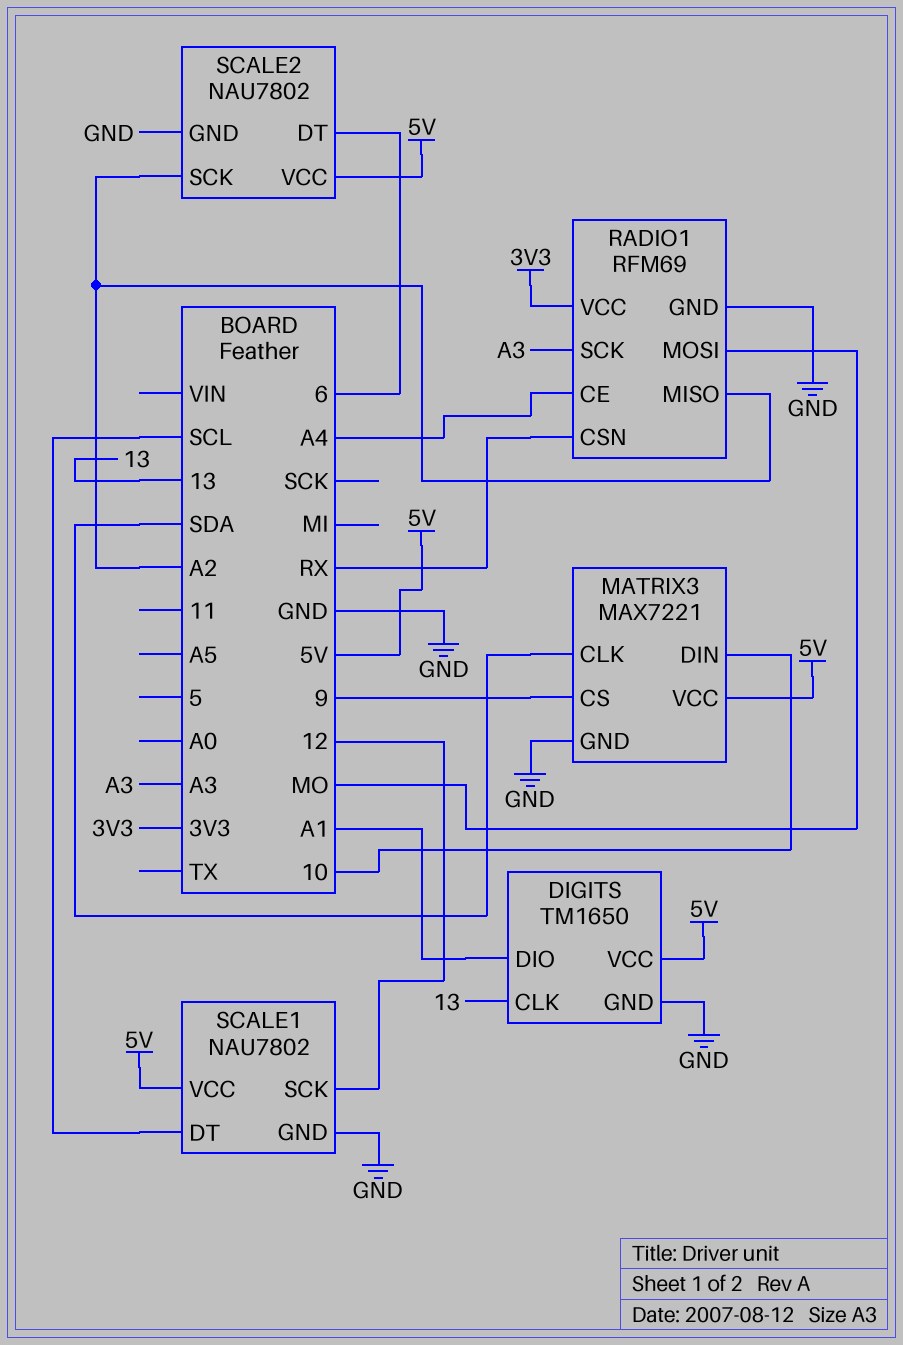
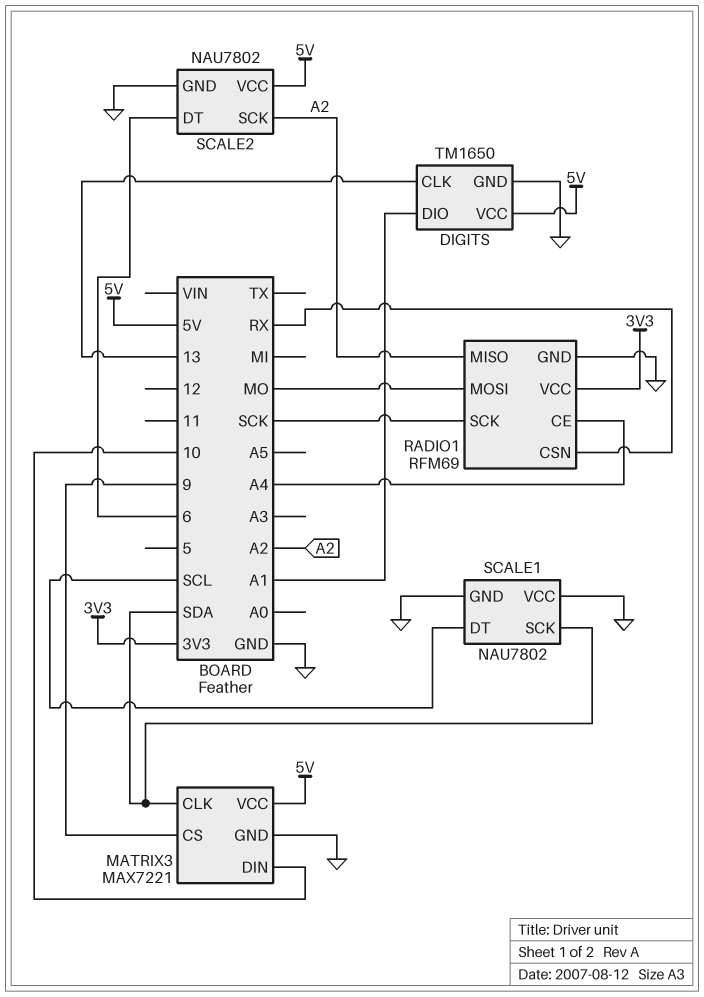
RADIO1 pin SCK: A3 -> SCK
SCALE1 pin SCK: 12 -> SDA
SCALE1 pin VCC: 5V -> GND

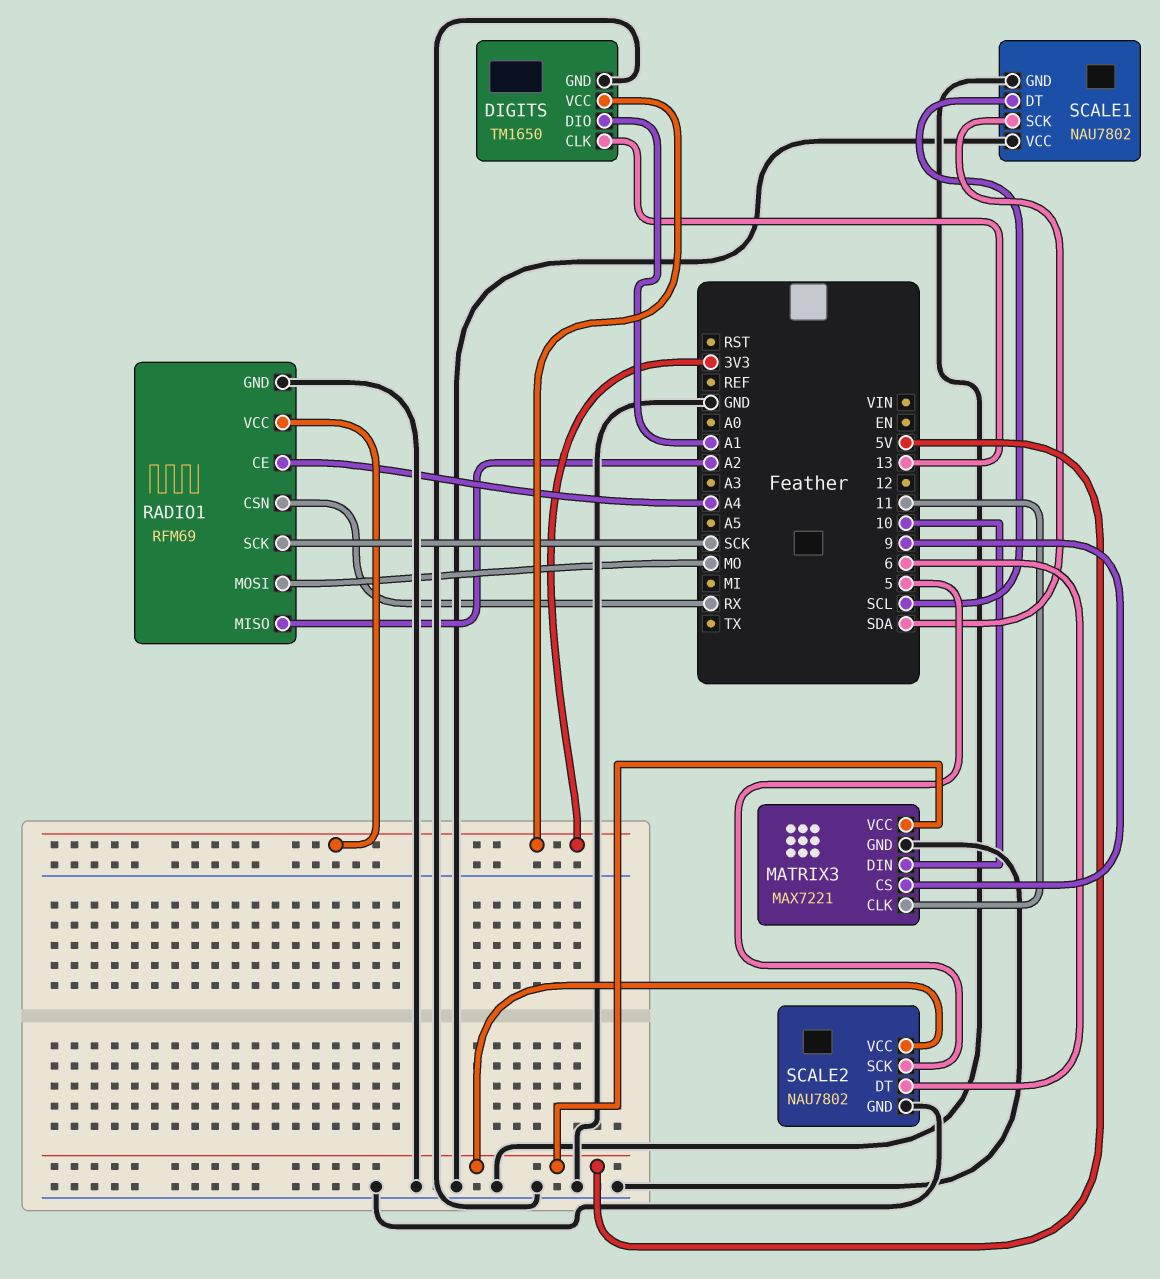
DIGITS pin VCC: 5V -> 3V3
MATRIX3 pin CLK: SDA -> 11
SCALE2 pin SCK: A2 -> 5

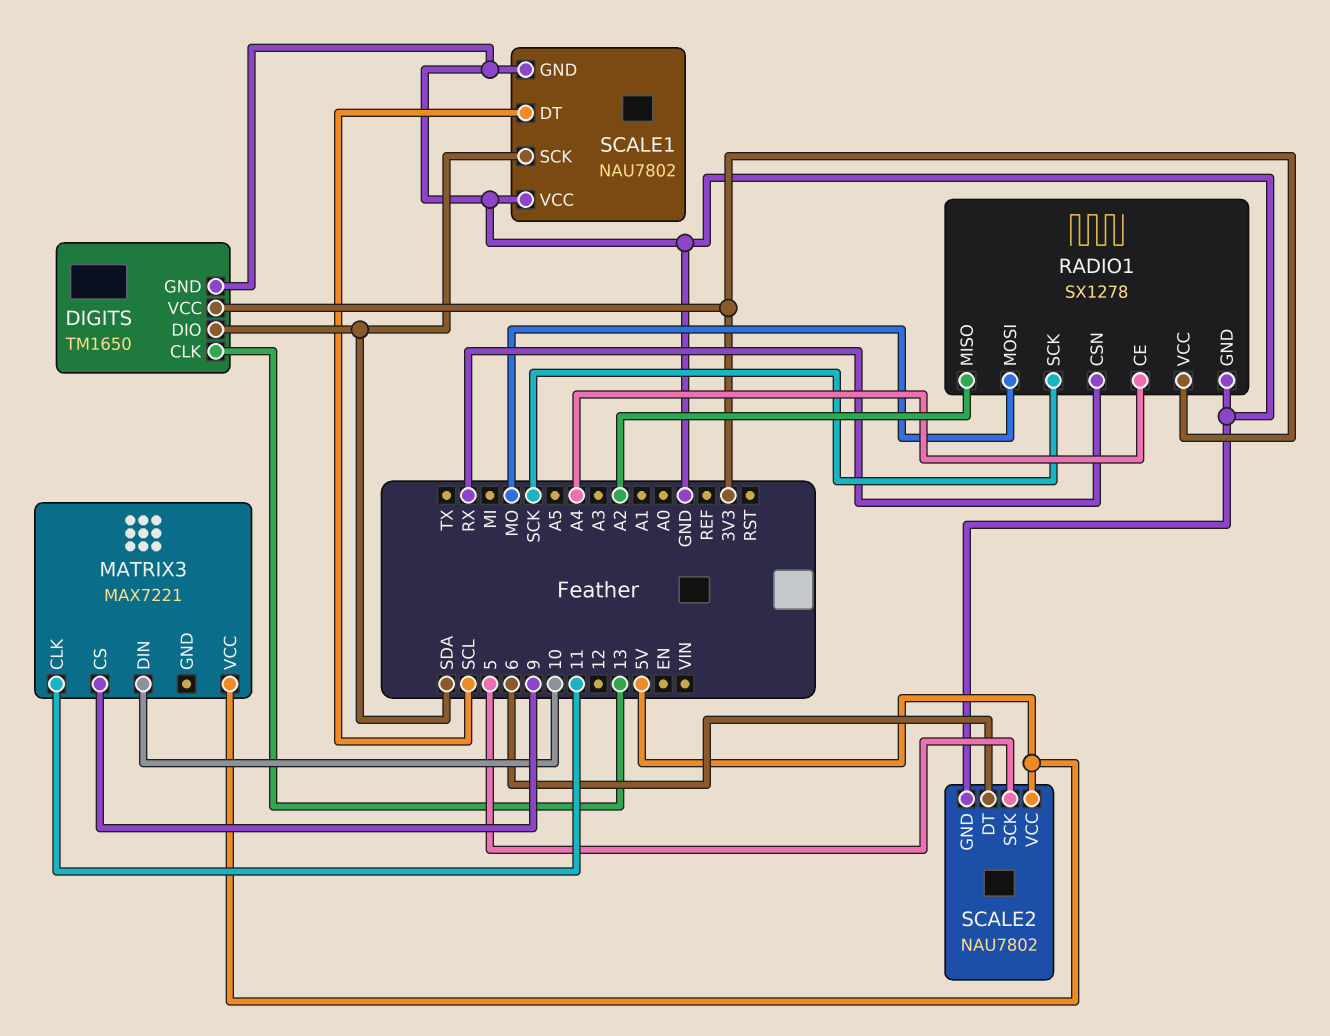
DIGITS pin DIO: A1 -> SDA
MATRIX3 pin GND: GND -> none
RADIO1: RFM69 -> SX1278

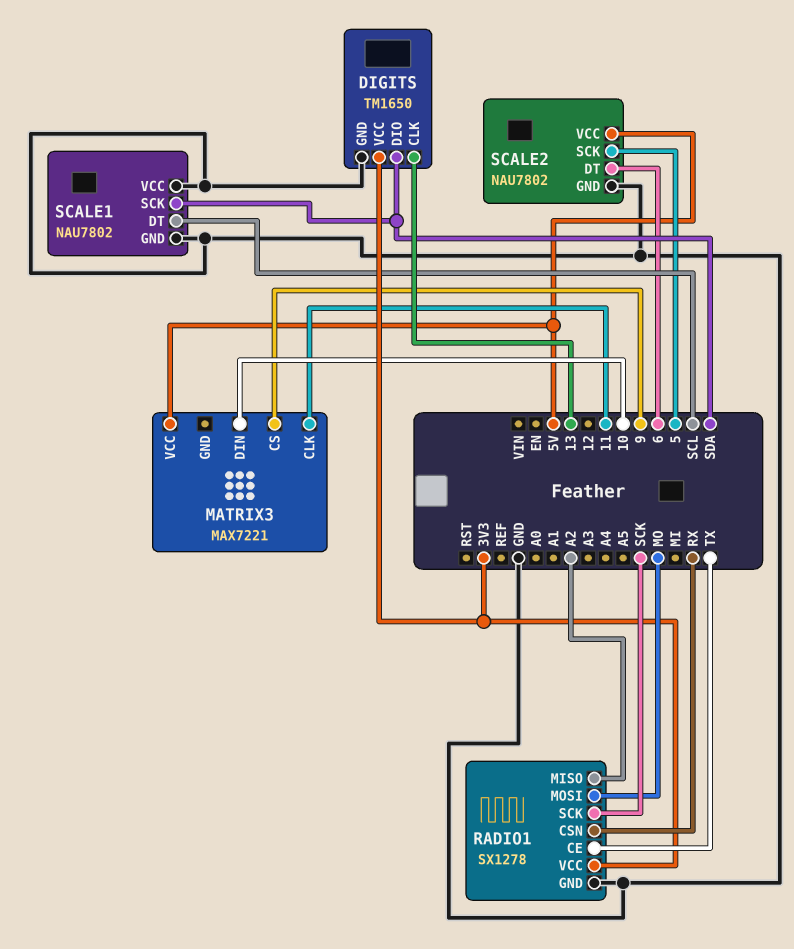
RADIO1 pin CE: A4 -> TX

